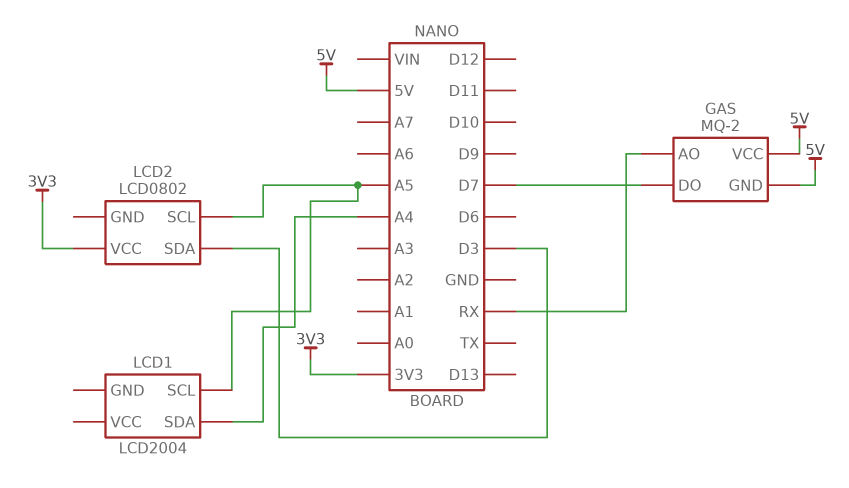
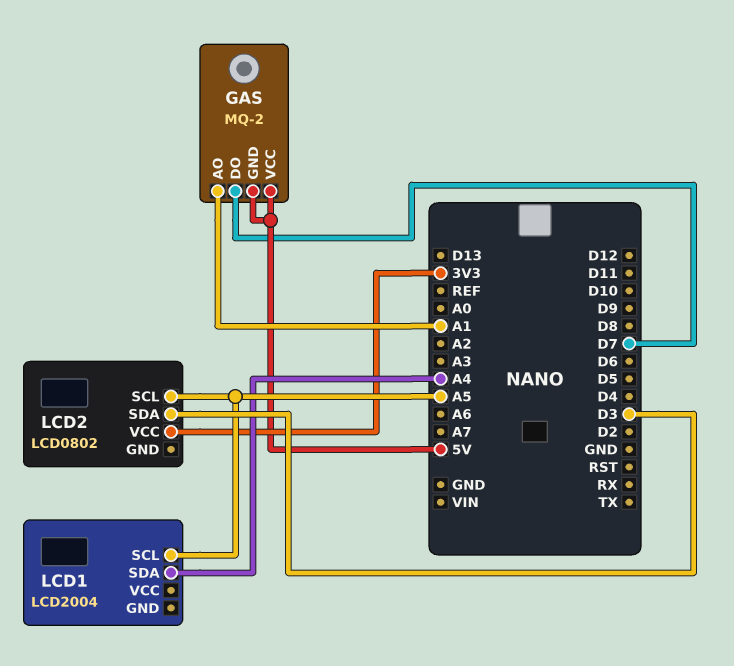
GAS pin AO: RX -> A1

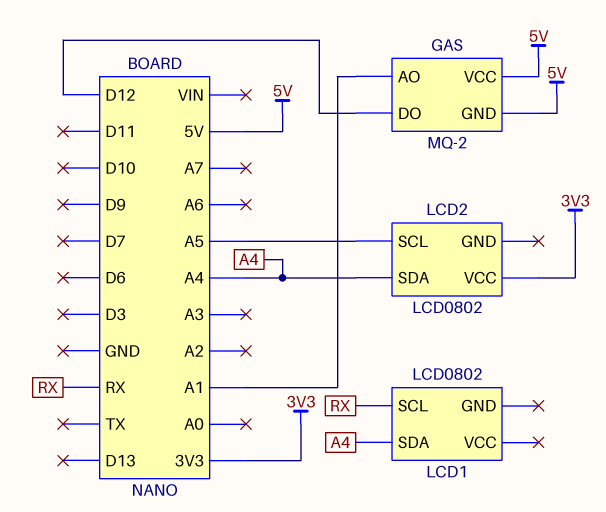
GAS pin DO: D7 -> D12
LCD1: LCD2004 -> LCD0802
LCD1 pin SCL: A5 -> RX
LCD2 pin SDA: D3 -> A4

